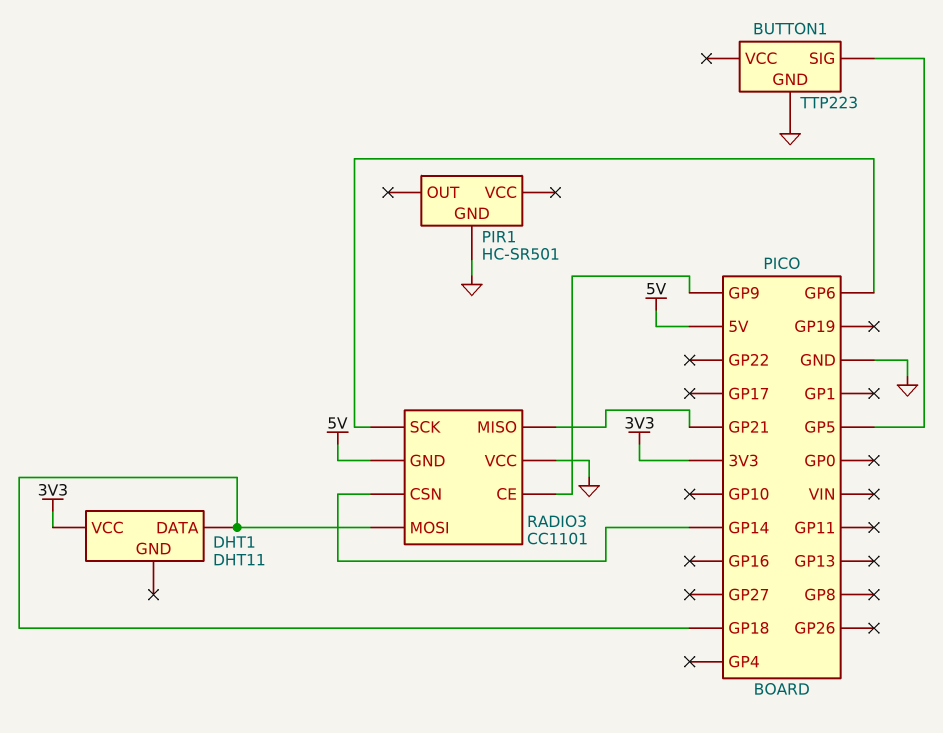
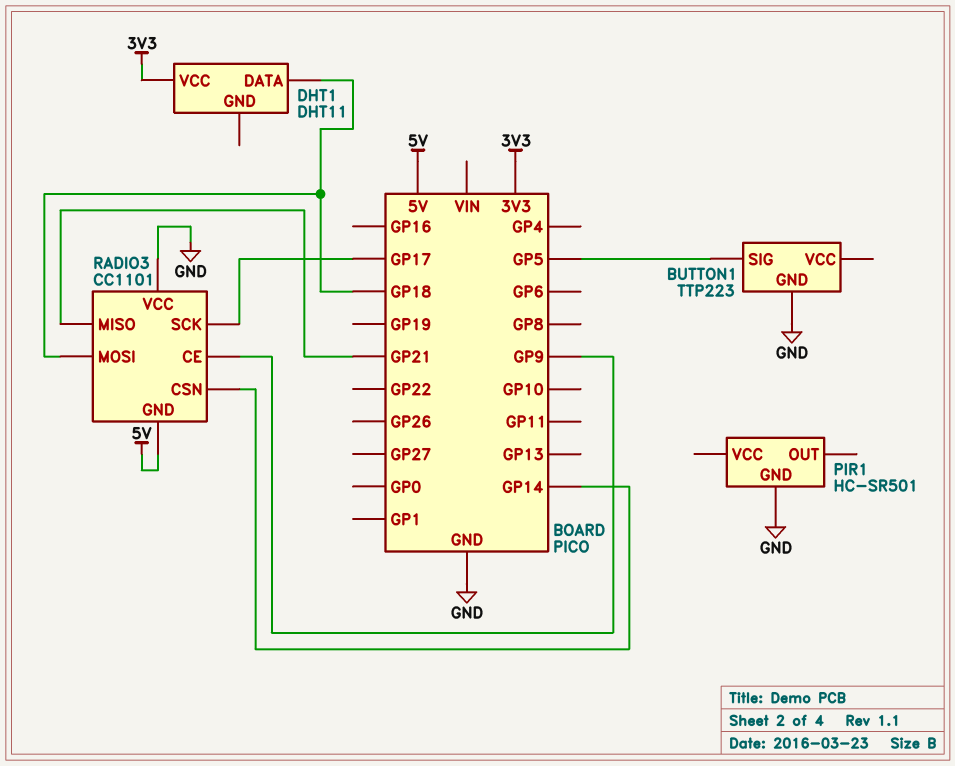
RADIO3 pin SCK: GP6 -> GP17

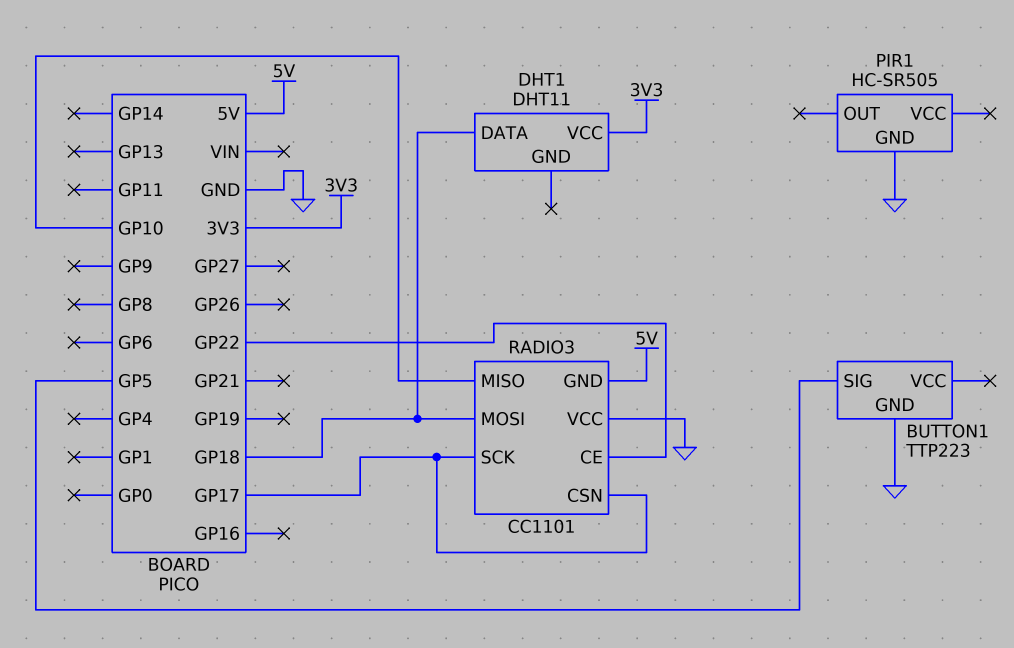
PIR1: HC-SR501 -> HC-SR505
RADIO3 pin CE: GP9 -> GP22
RADIO3 pin CSN: GP14 -> GP17
RADIO3 pin MISO: GP21 -> GP10

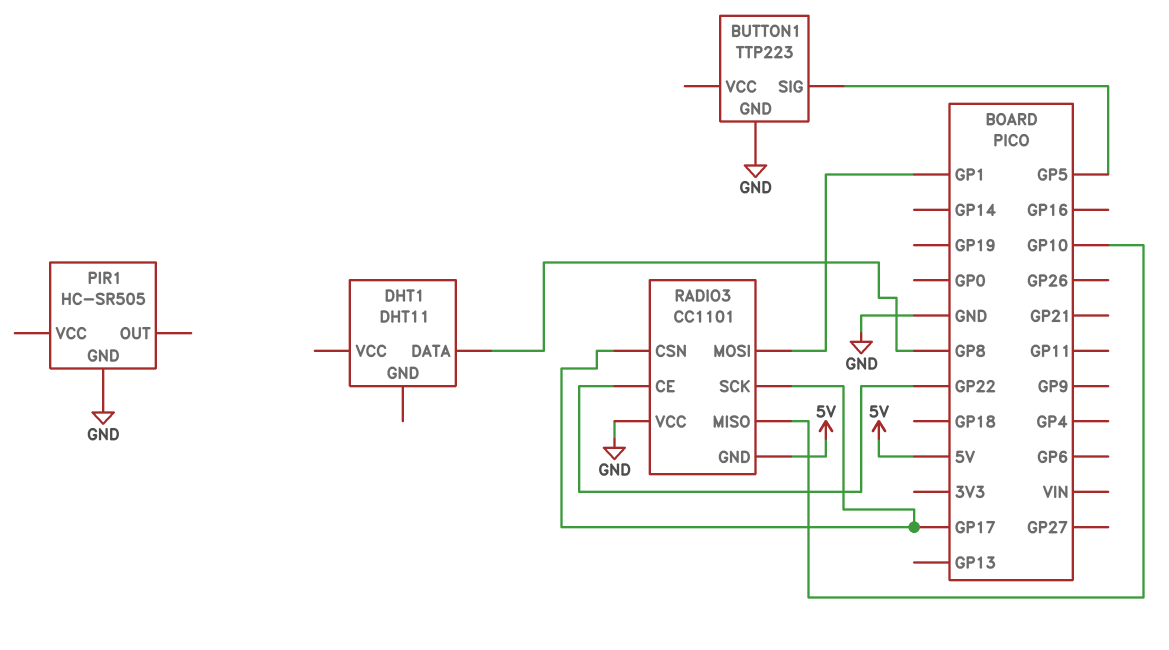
DHT1 pin DATA: GP18 -> GP8
DHT1 pin VCC: 3V3 -> none
RADIO3 pin MOSI: GP18 -> GP1

